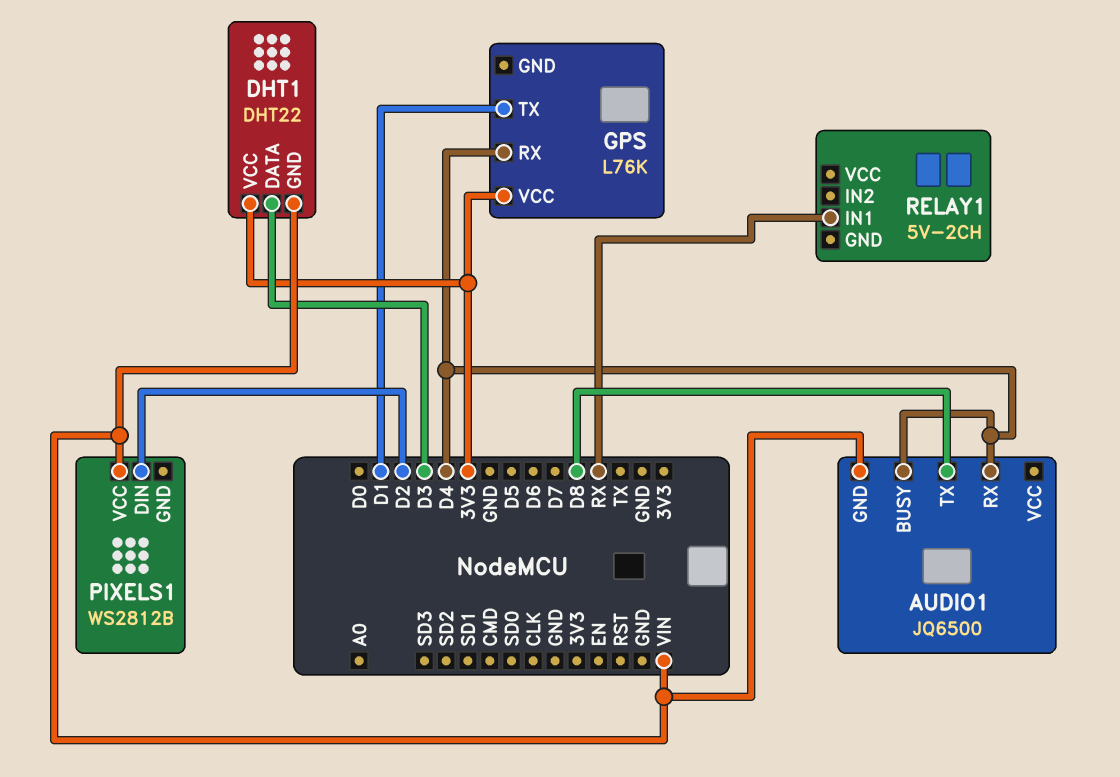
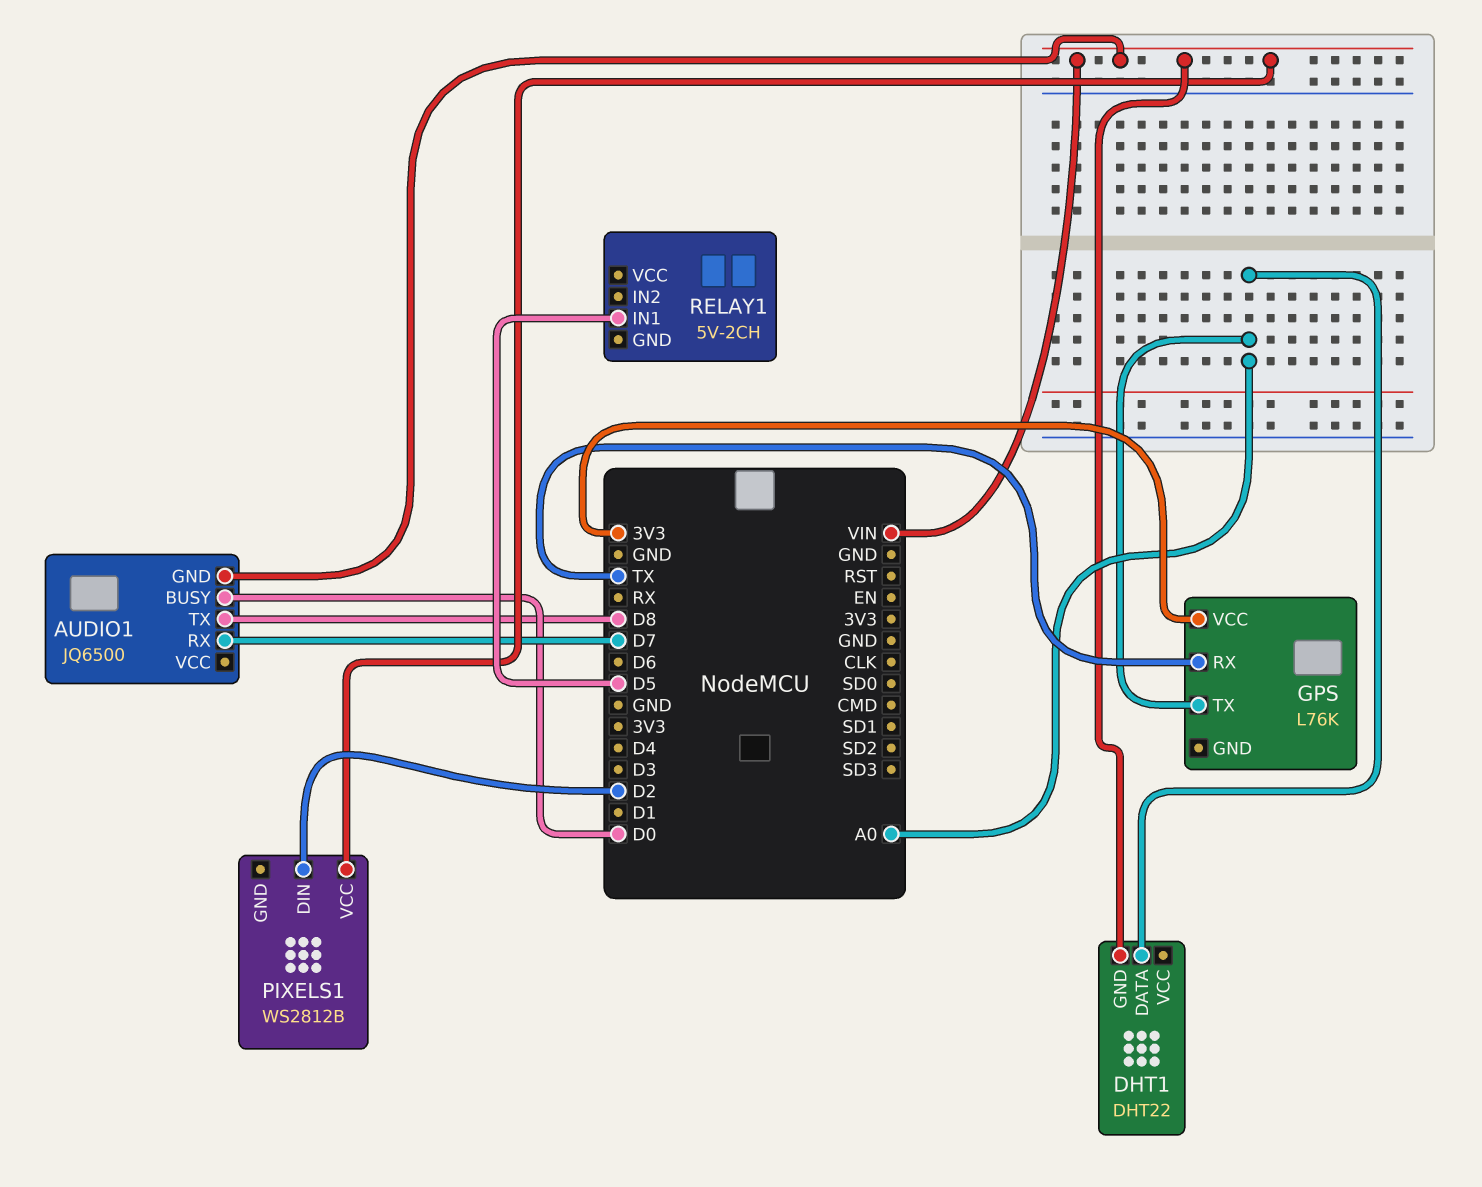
AUDIO1 pin BUSY: D4 -> D0
AUDIO1 pin RX: D4 -> D7
DHT1 pin DATA: D3 -> A0
DHT1 pin VCC: 3V3 -> none
GPS pin RX: D4 -> TX
GPS pin TX: D1 -> A0
RELAY1 pin IN1: RX -> D5

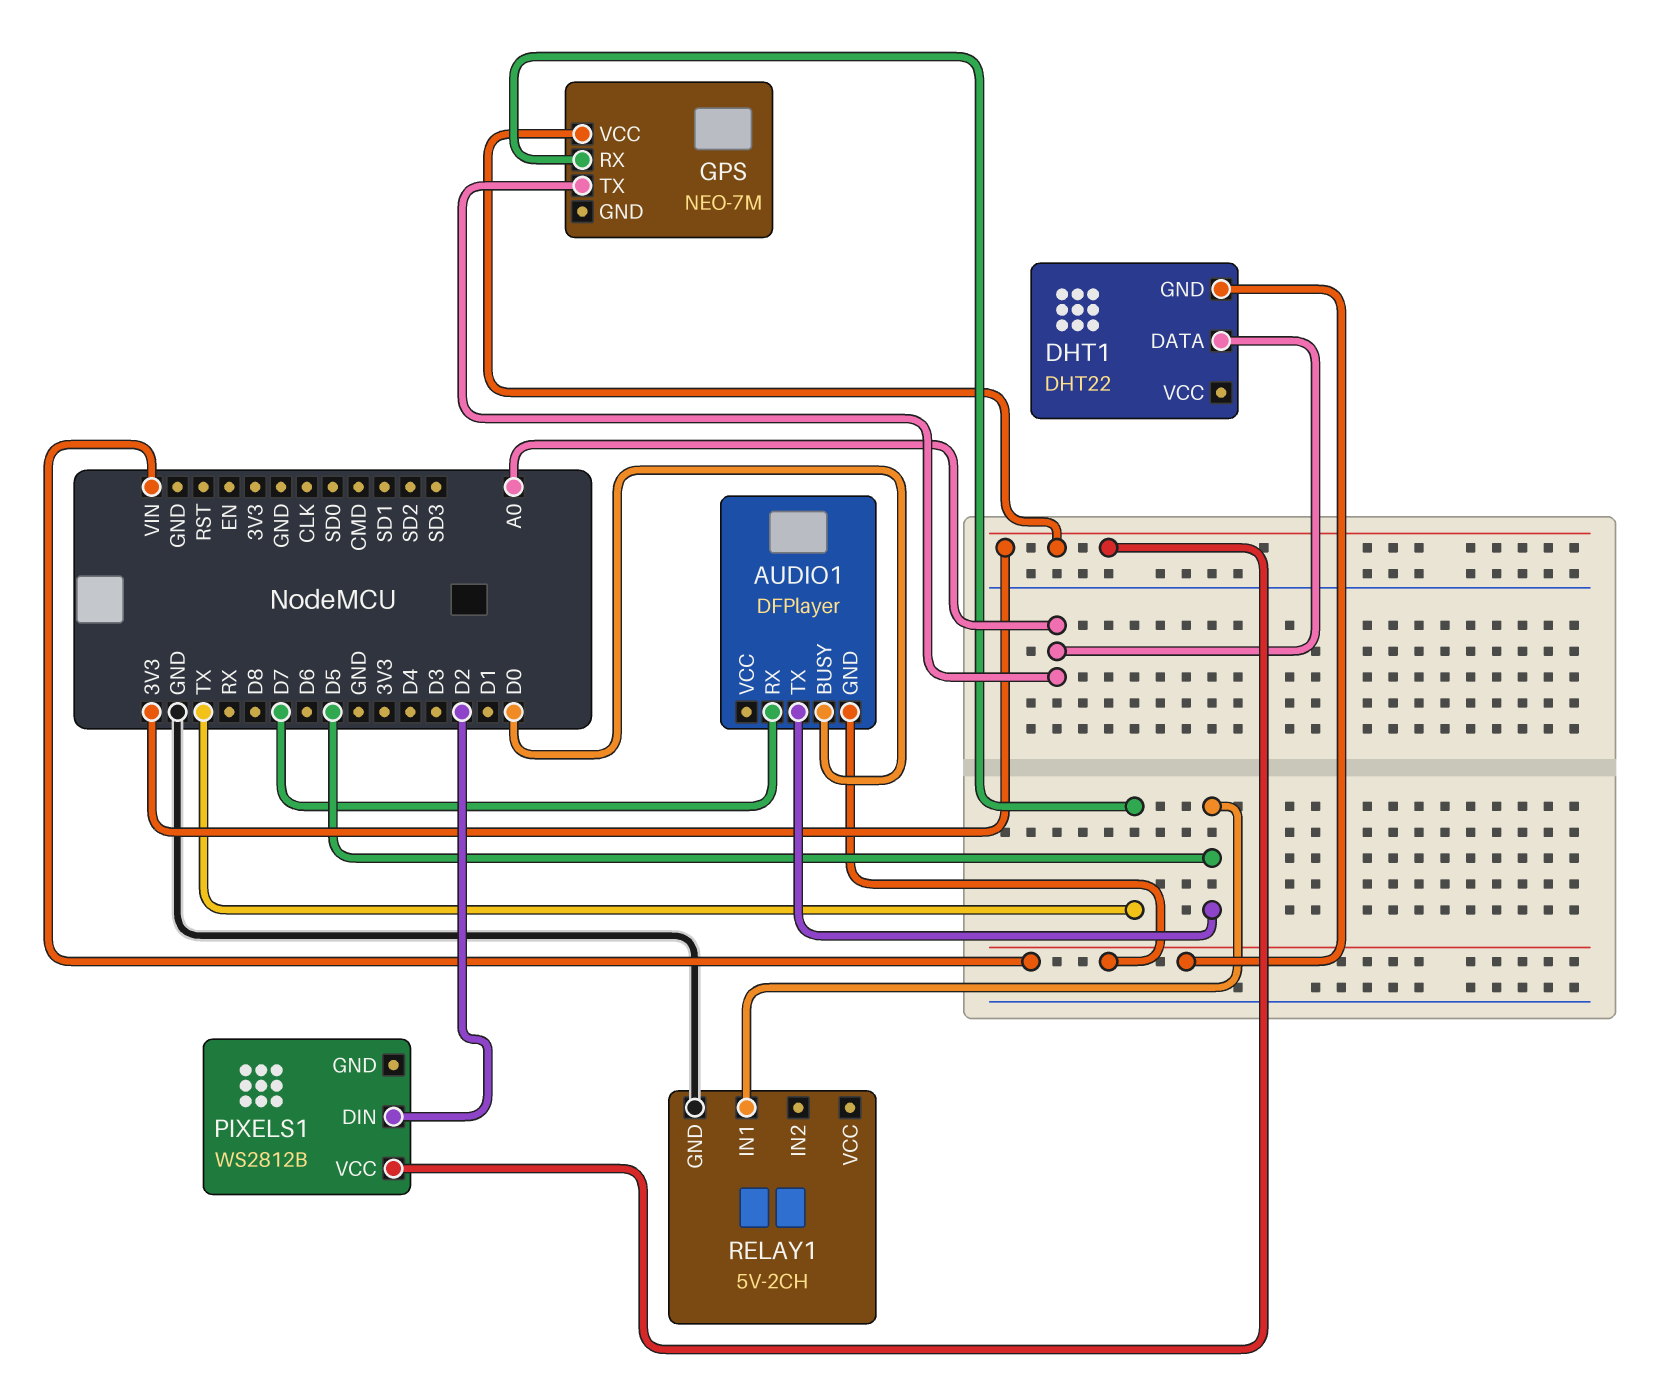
AUDIO1: JQ6500 -> DFPlayer
AUDIO1 pin TX: D8 -> D5
GPS: L76K -> NEO-7M
PIXELS1 pin VCC: VIN -> 3V3
RELAY1 pin GND: none -> GND

